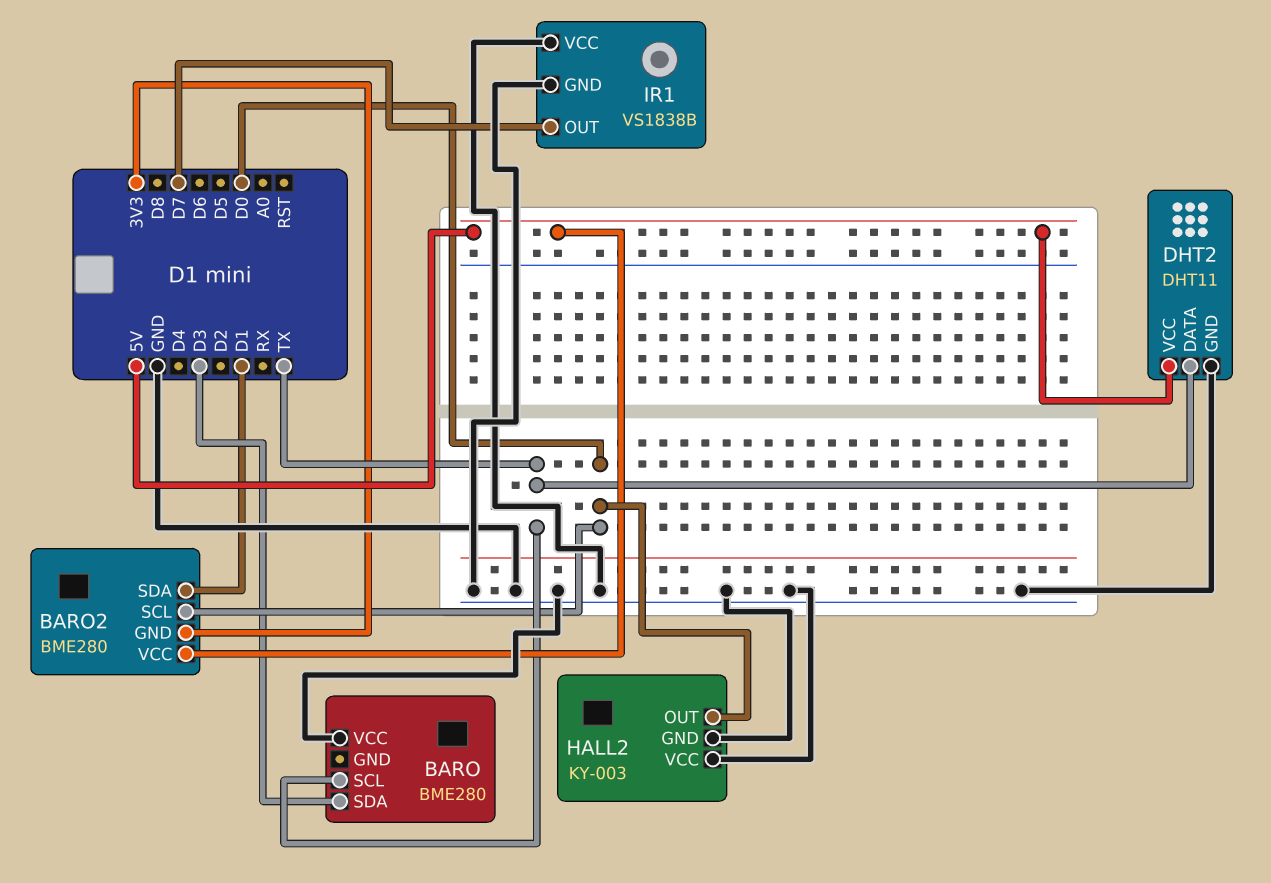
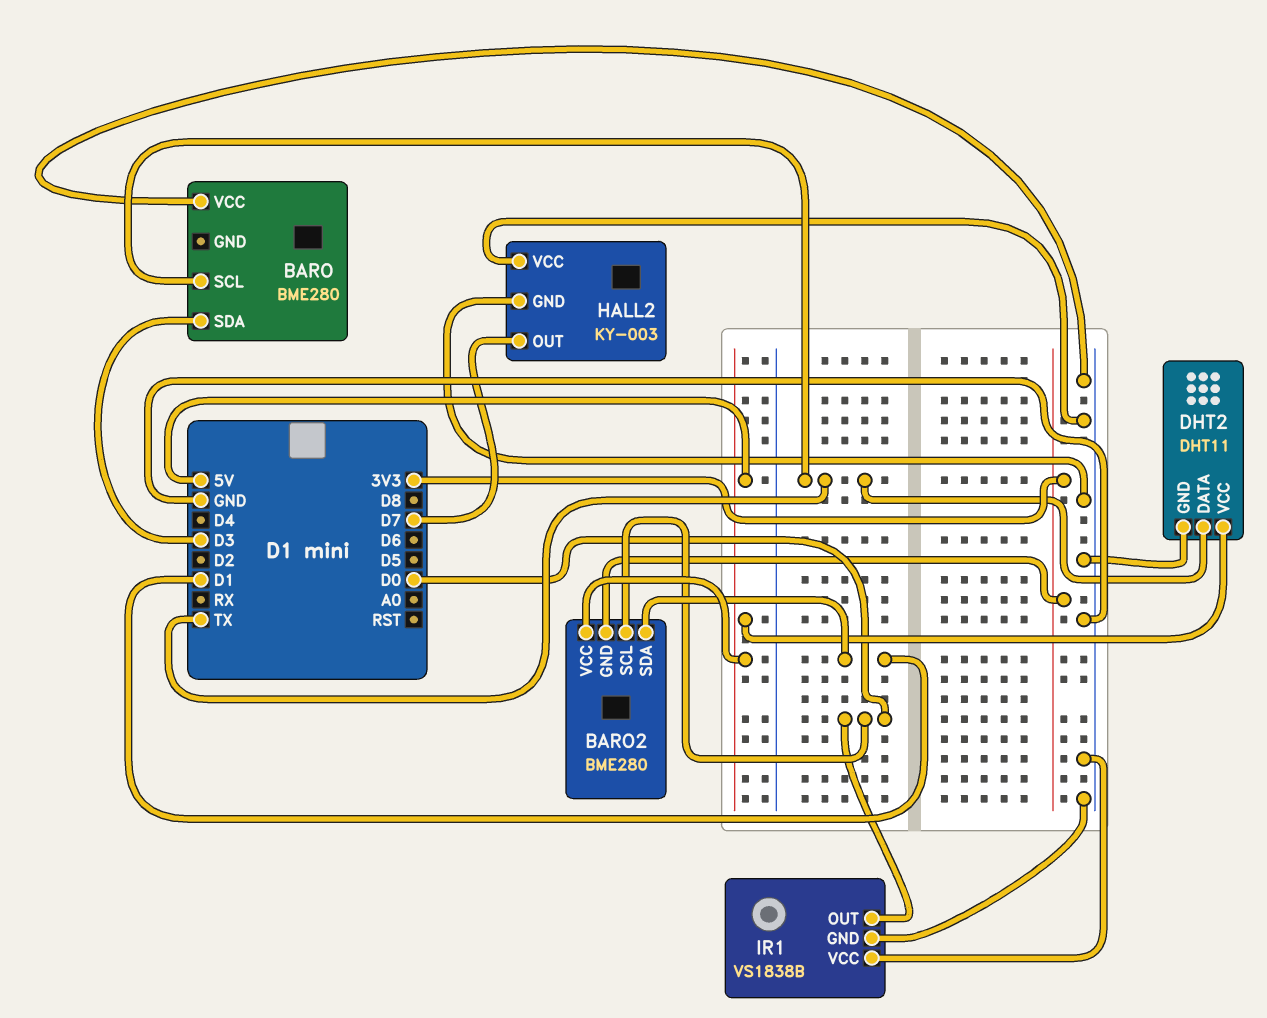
HALL2 pin OUT: D0 -> D7
IR1 pin OUT: D7 -> D0

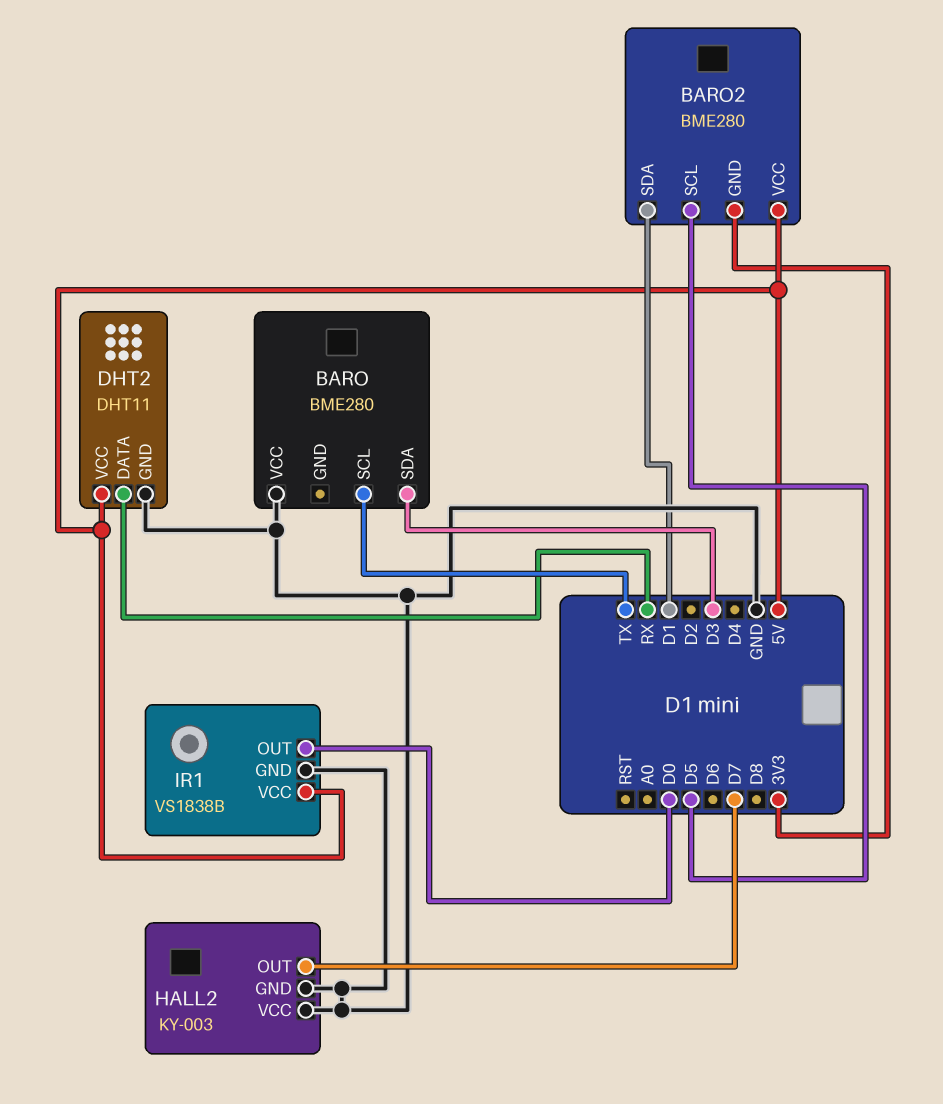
BARO2 pin SCL: D0 -> D5
DHT2 pin DATA: TX -> RX
IR1 pin VCC: GND -> 5V

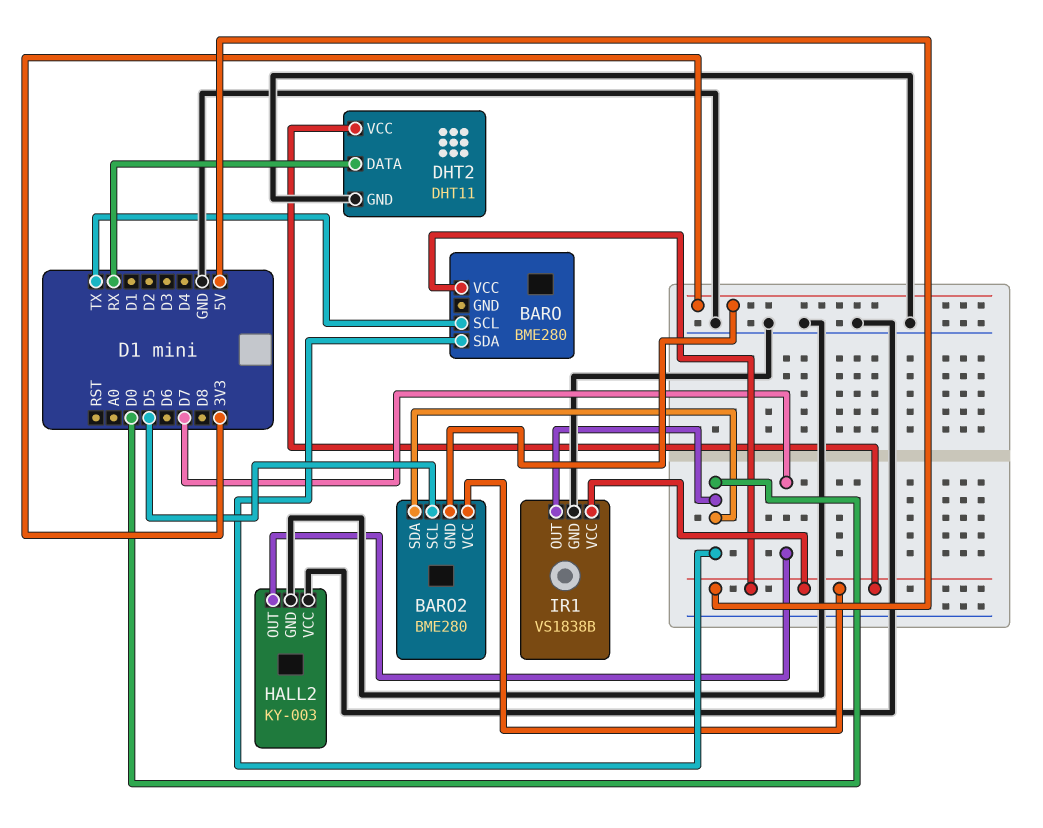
BARO pin SDA: D3 -> D0
BARO pin VCC: GND -> 5V
BARO2 pin SDA: D1 -> D0

